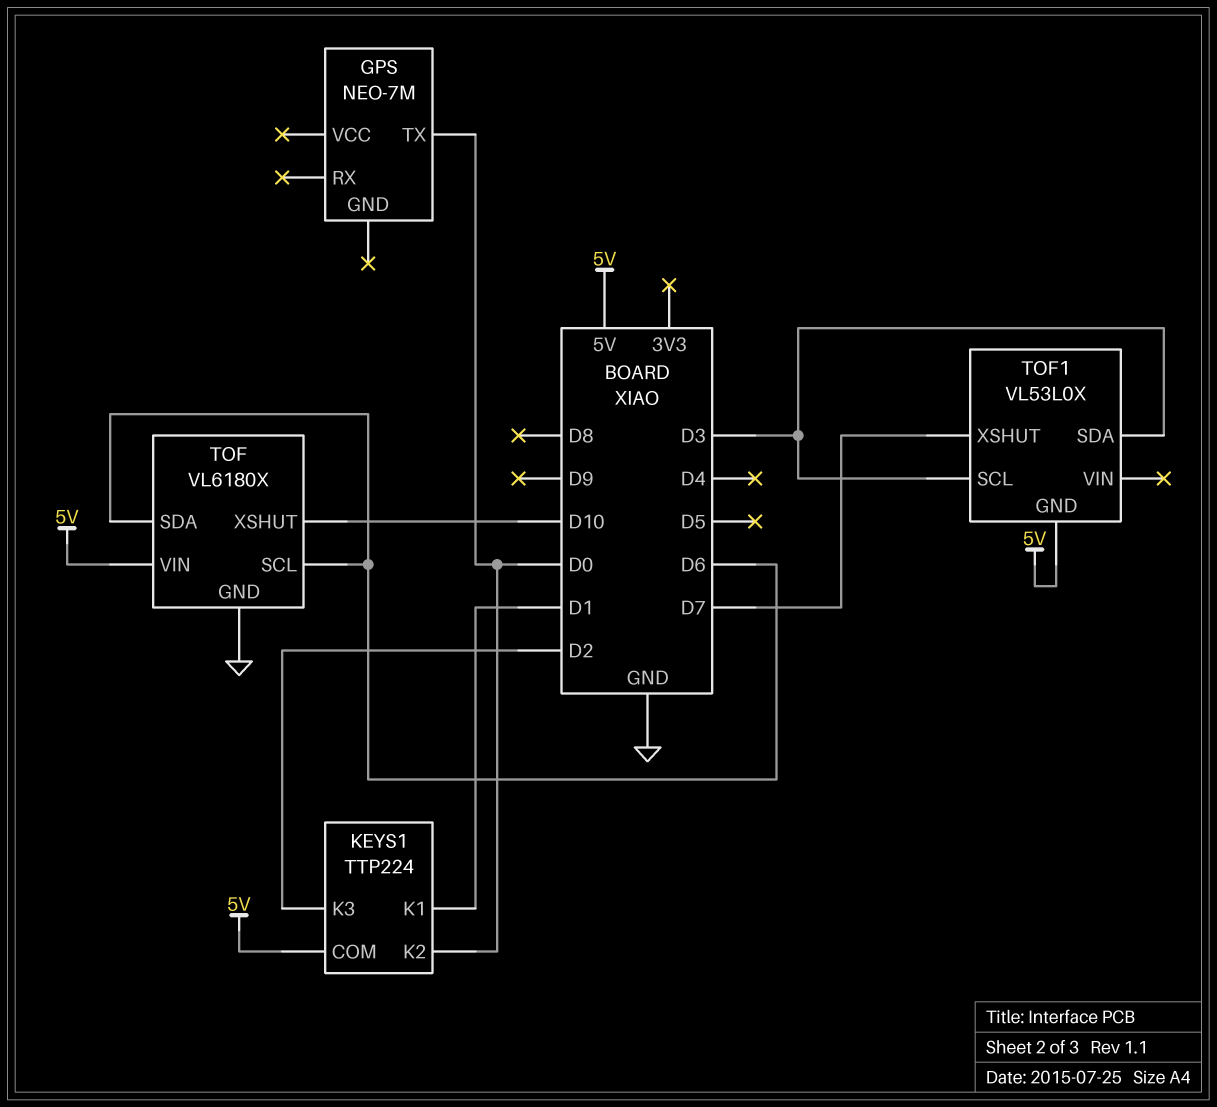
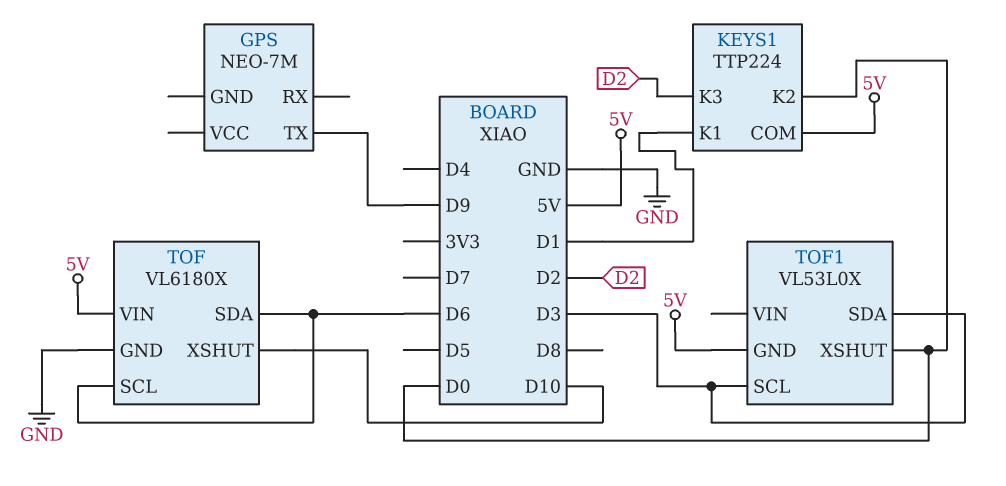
GPS pin TX: D0 -> D9
TOF1 pin XSHUT: D7 -> D0

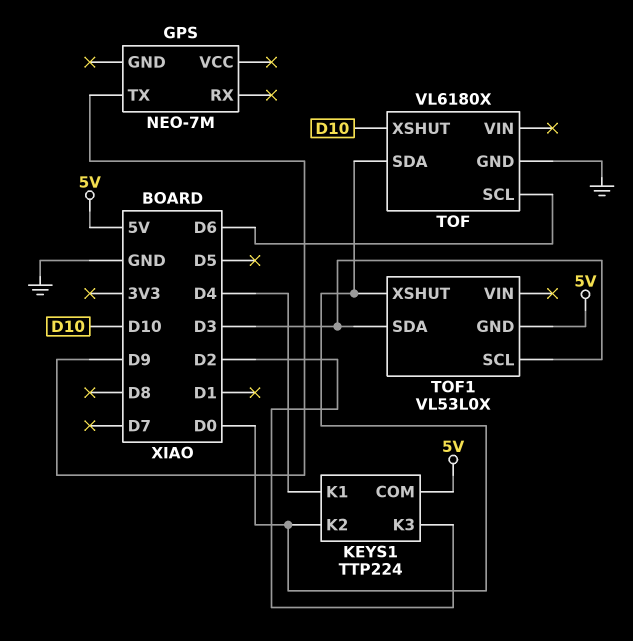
KEYS1 pin K1: D1 -> D4
TOF pin SDA: D6 -> D0
TOF pin VIN: 5V -> none

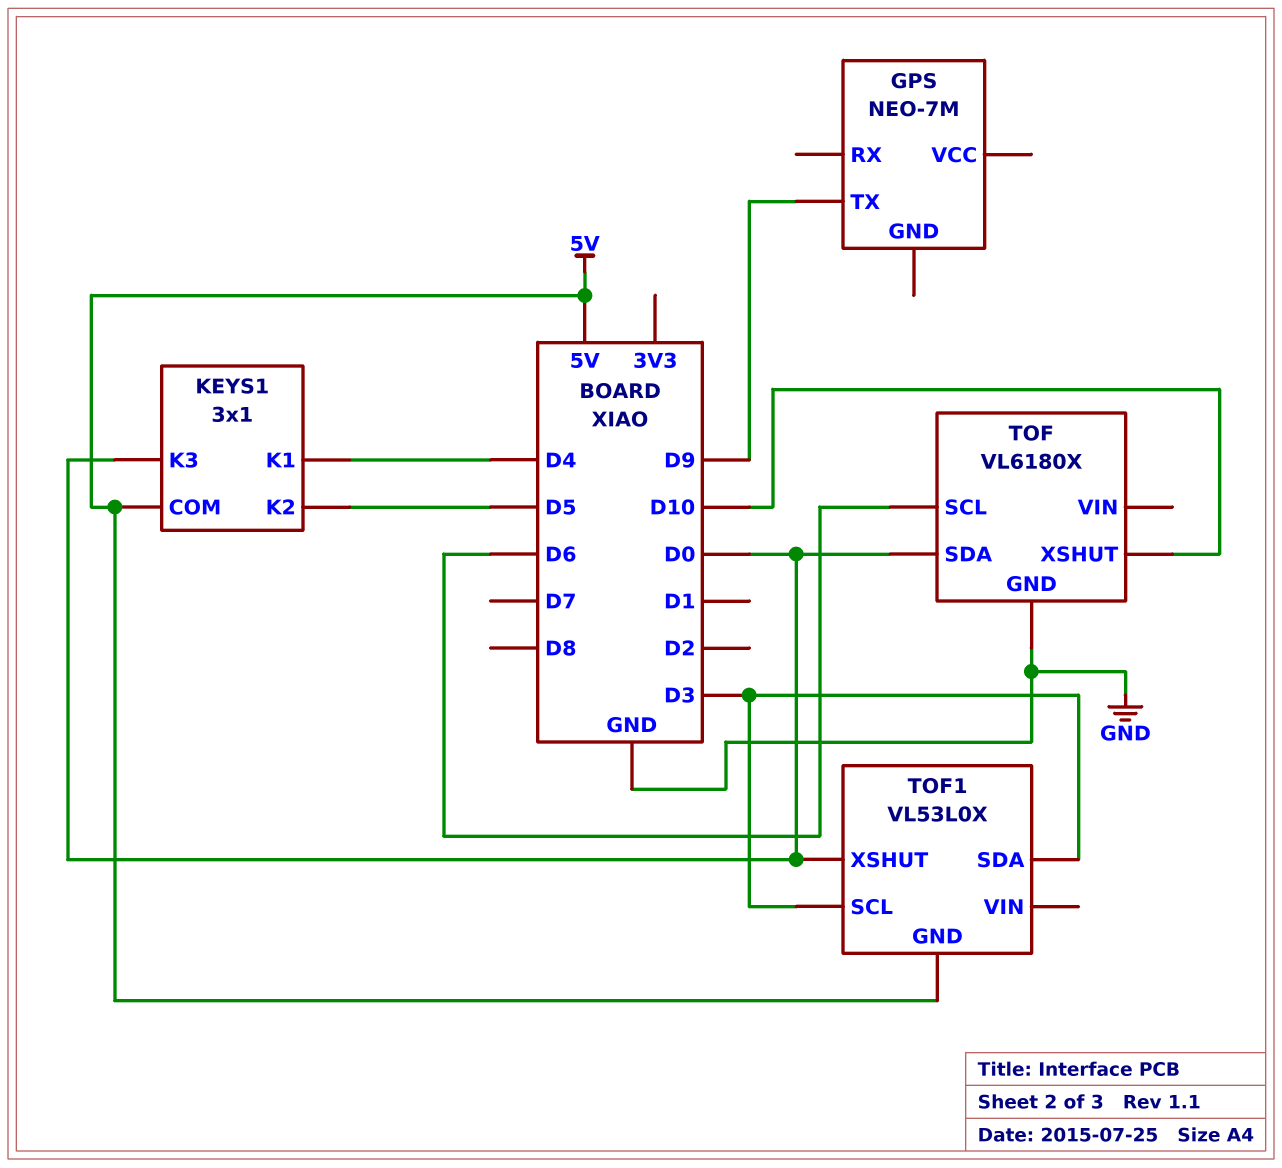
KEYS1: TTP224 -> 3x1
KEYS1 pin K2: D0 -> D5
KEYS1 pin K3: D2 -> D0

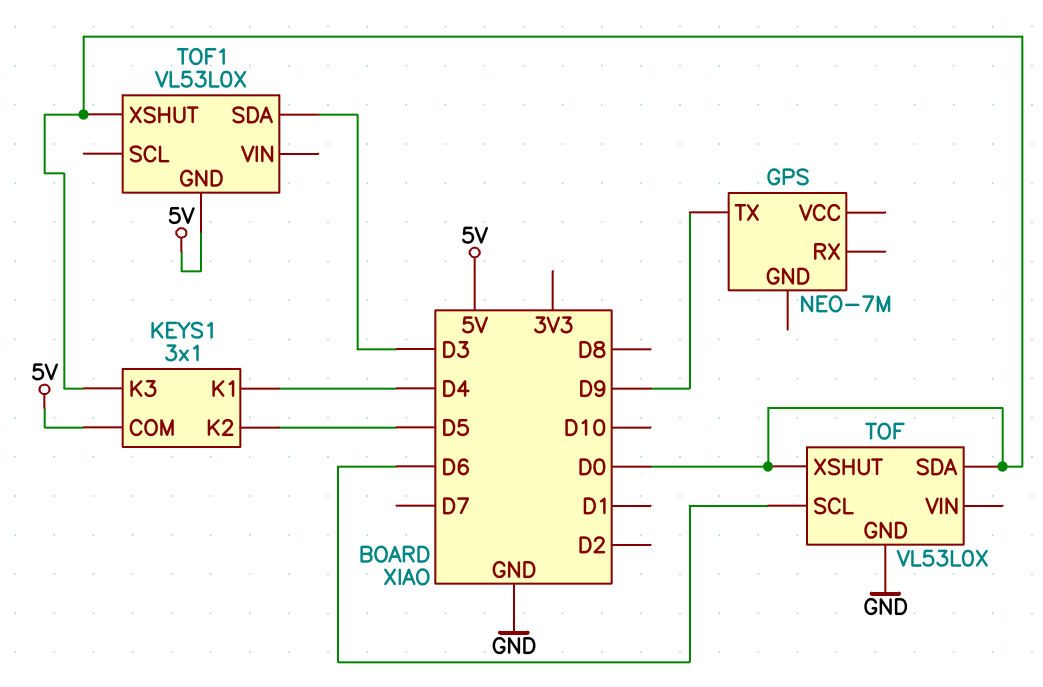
TOF: VL6180X -> VL53L0X
TOF pin XSHUT: D10 -> D0
TOF1 pin SCL: D3 -> none

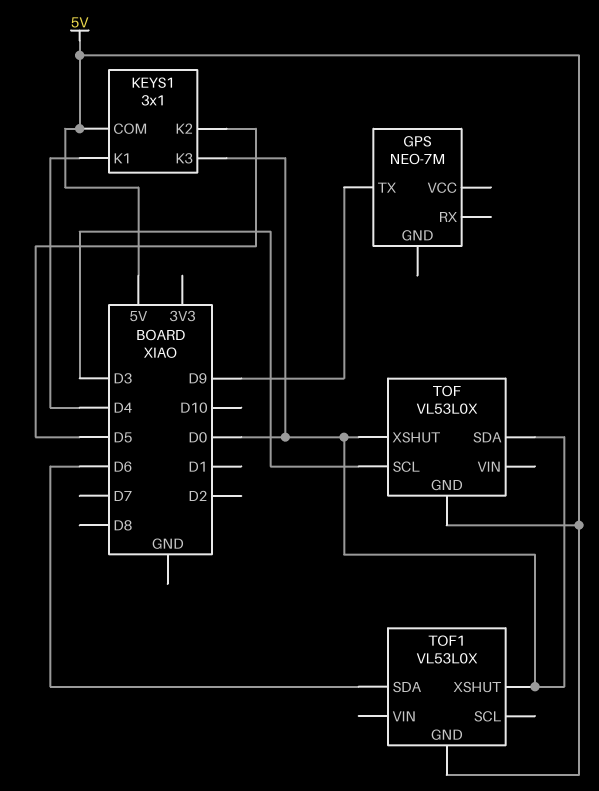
TOF pin GND: GND -> 5V
TOF pin SCL: D6 -> D3
TOF1 pin SDA: D3 -> D6

